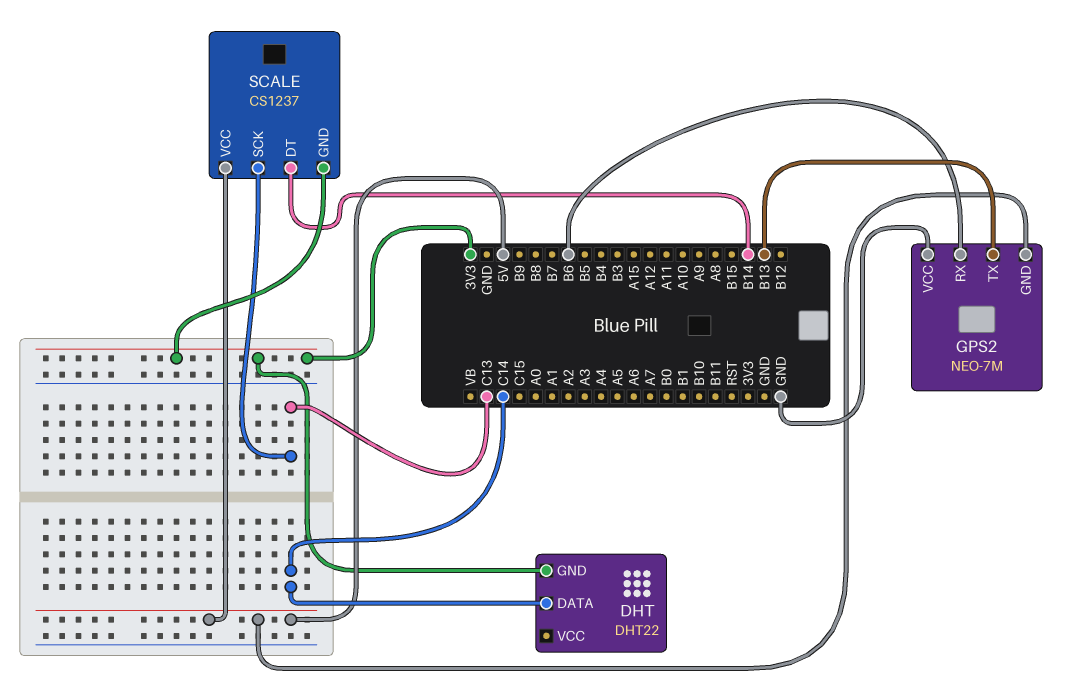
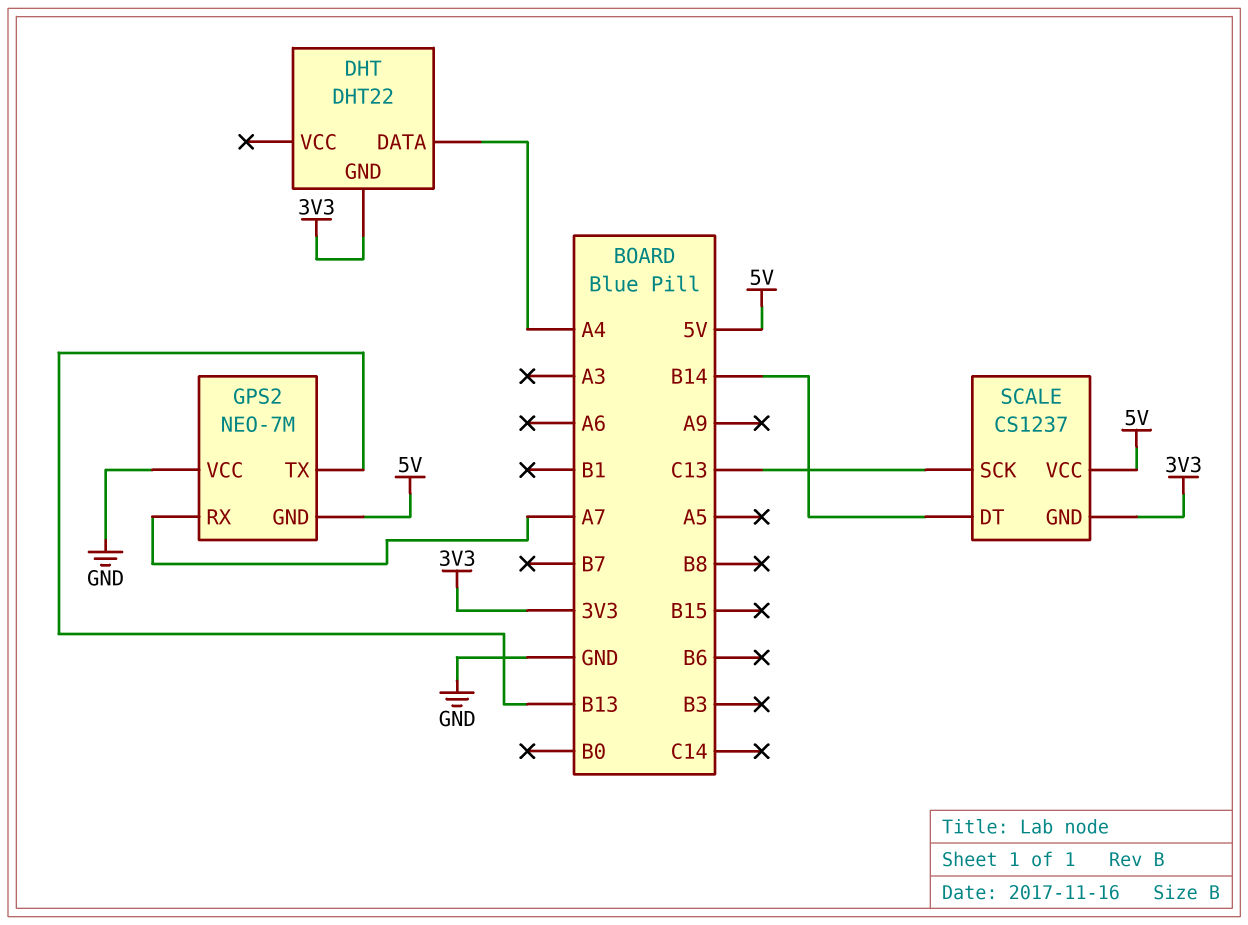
DHT pin DATA: C14 -> A4
GPS2 pin RX: B6 -> A7

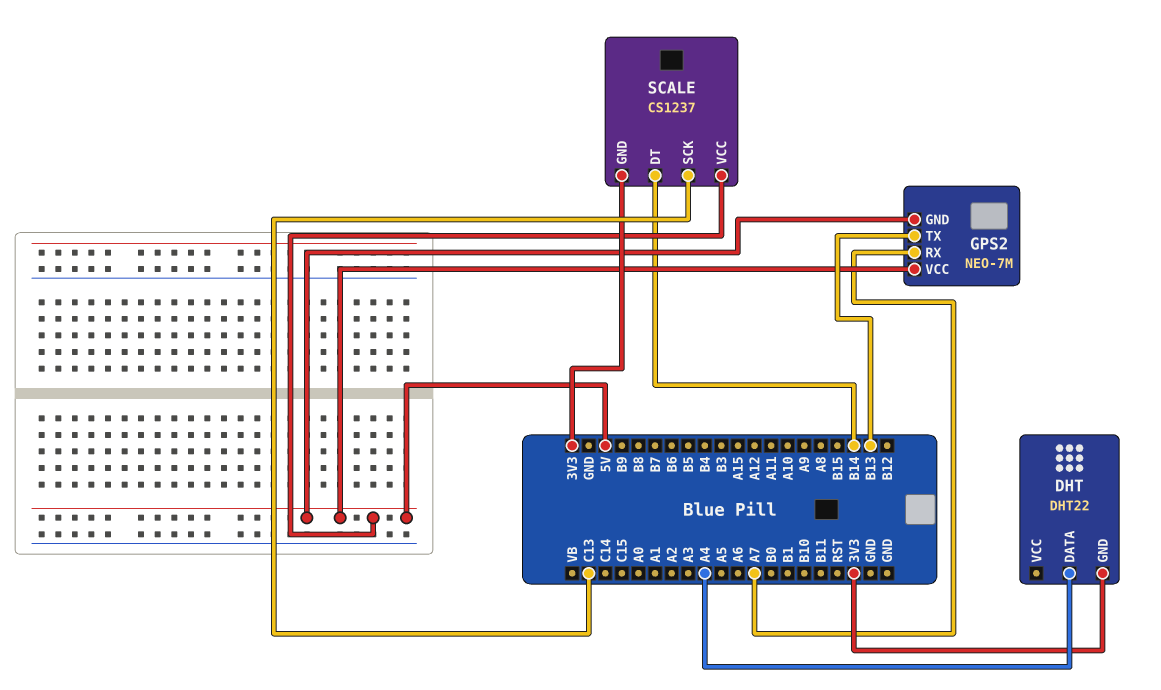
GPS2 pin VCC: GND -> 5V

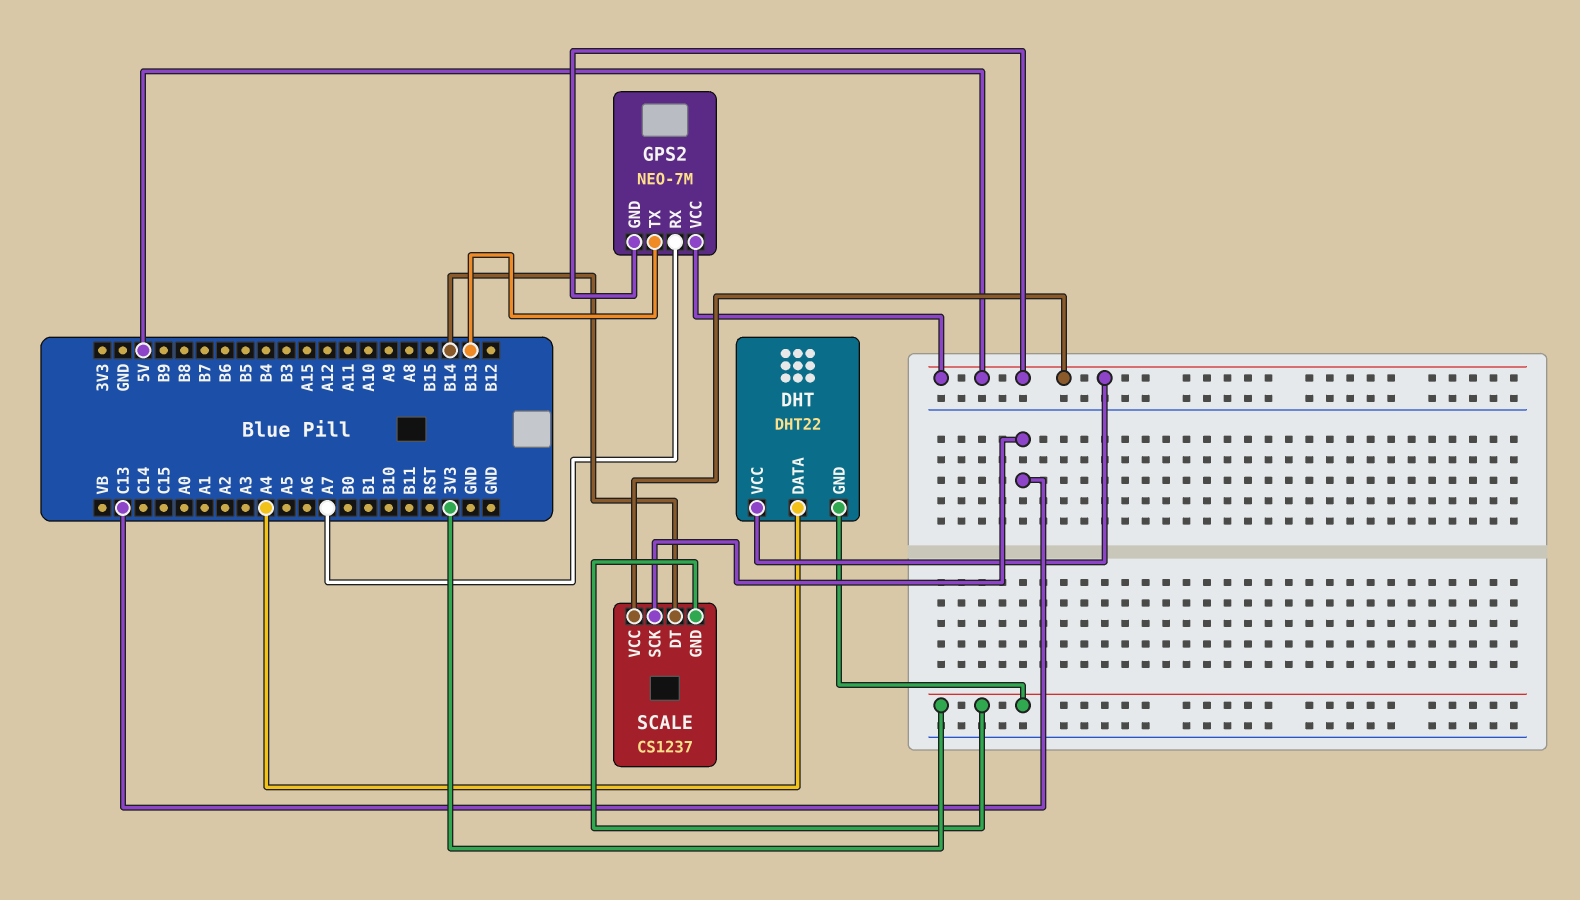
DHT pin VCC: none -> 5V

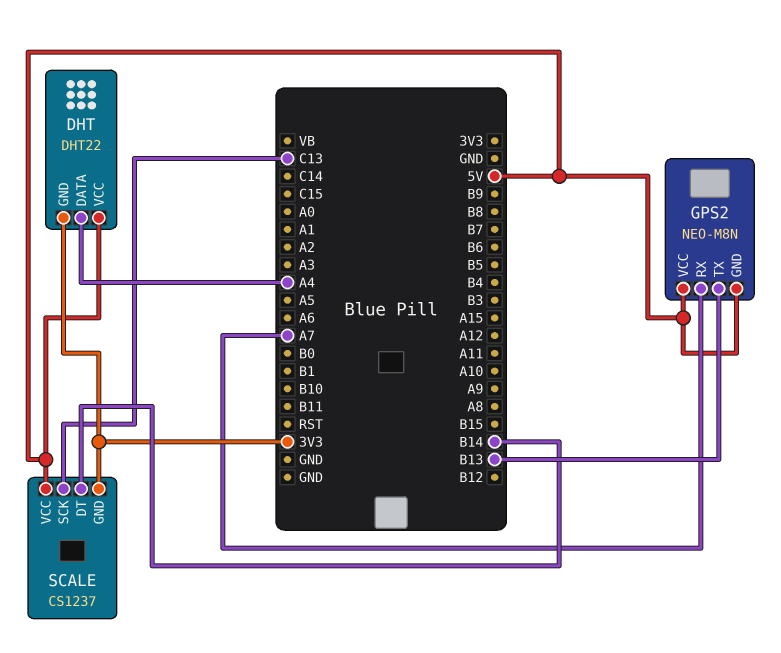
GPS2: NEO-7M -> NEO-M8N

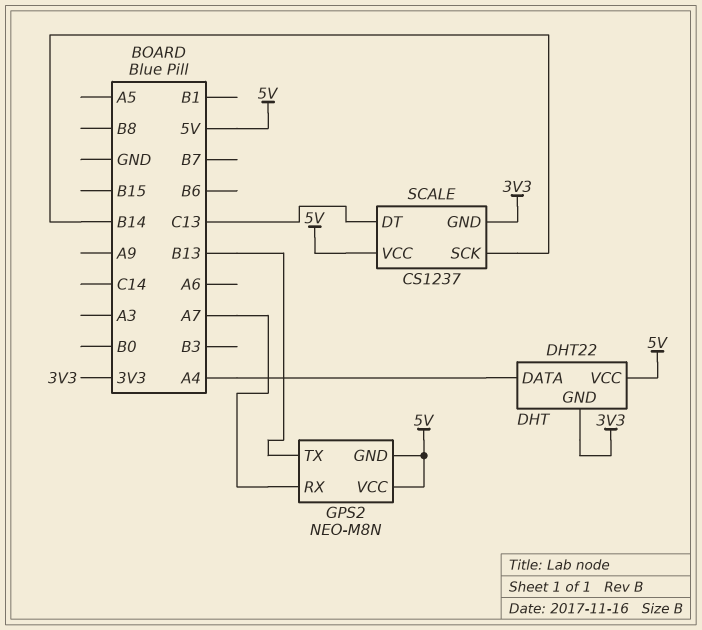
SCALE pin DT: B14 -> C13
SCALE pin SCK: C13 -> B14

